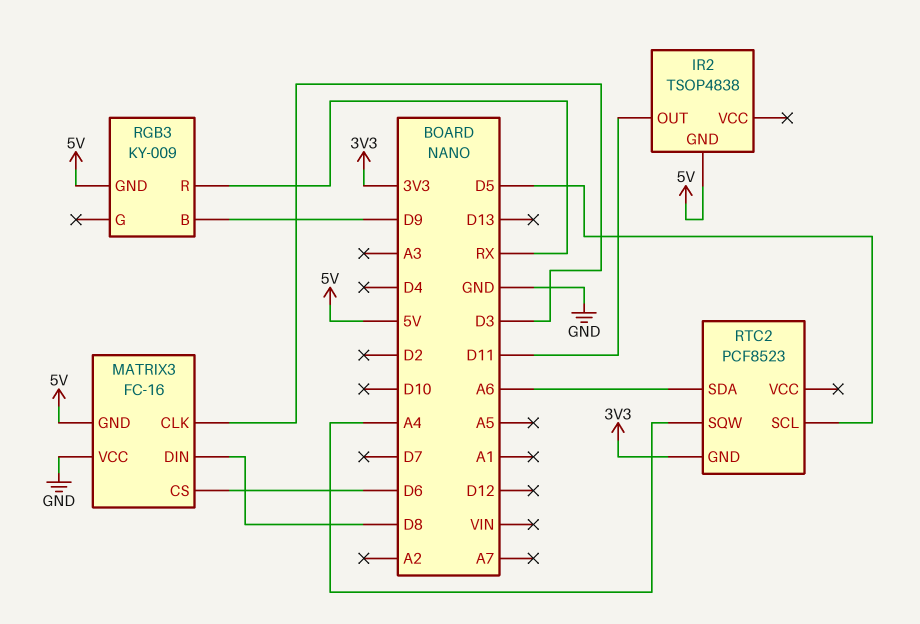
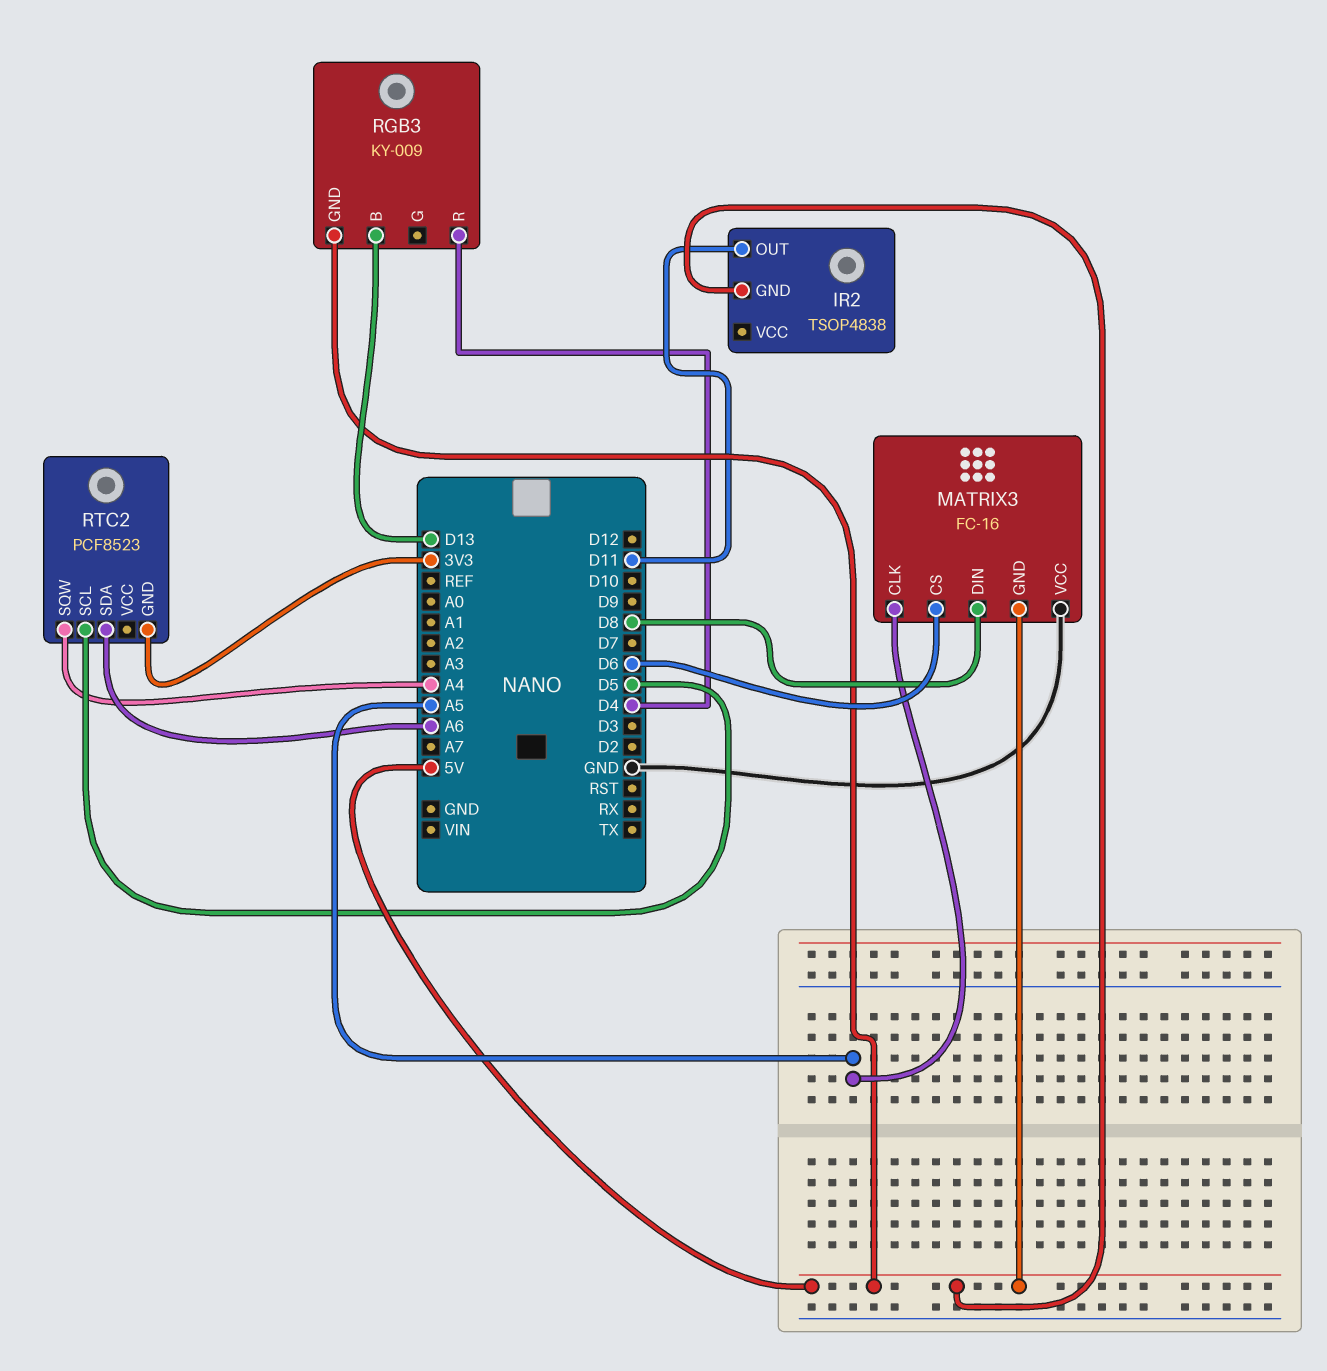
MATRIX3 pin CLK: D3 -> A5
RGB3 pin B: D9 -> D13
RGB3 pin R: RX -> D4

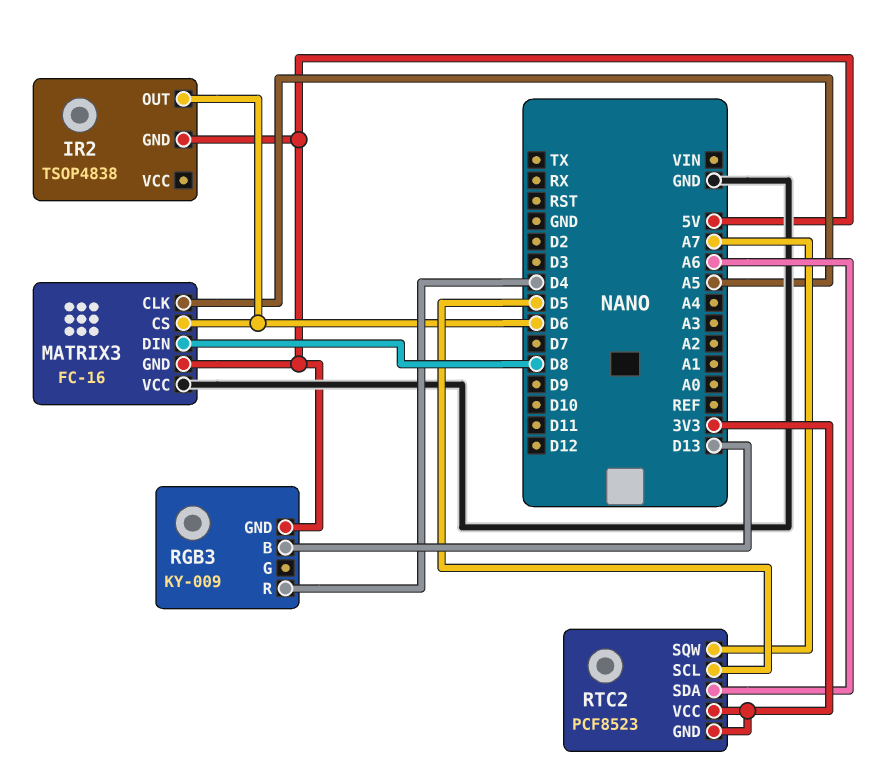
IR2 pin OUT: D11 -> D6
RTC2 pin SQW: A4 -> A7
RTC2 pin VCC: none -> 3V3

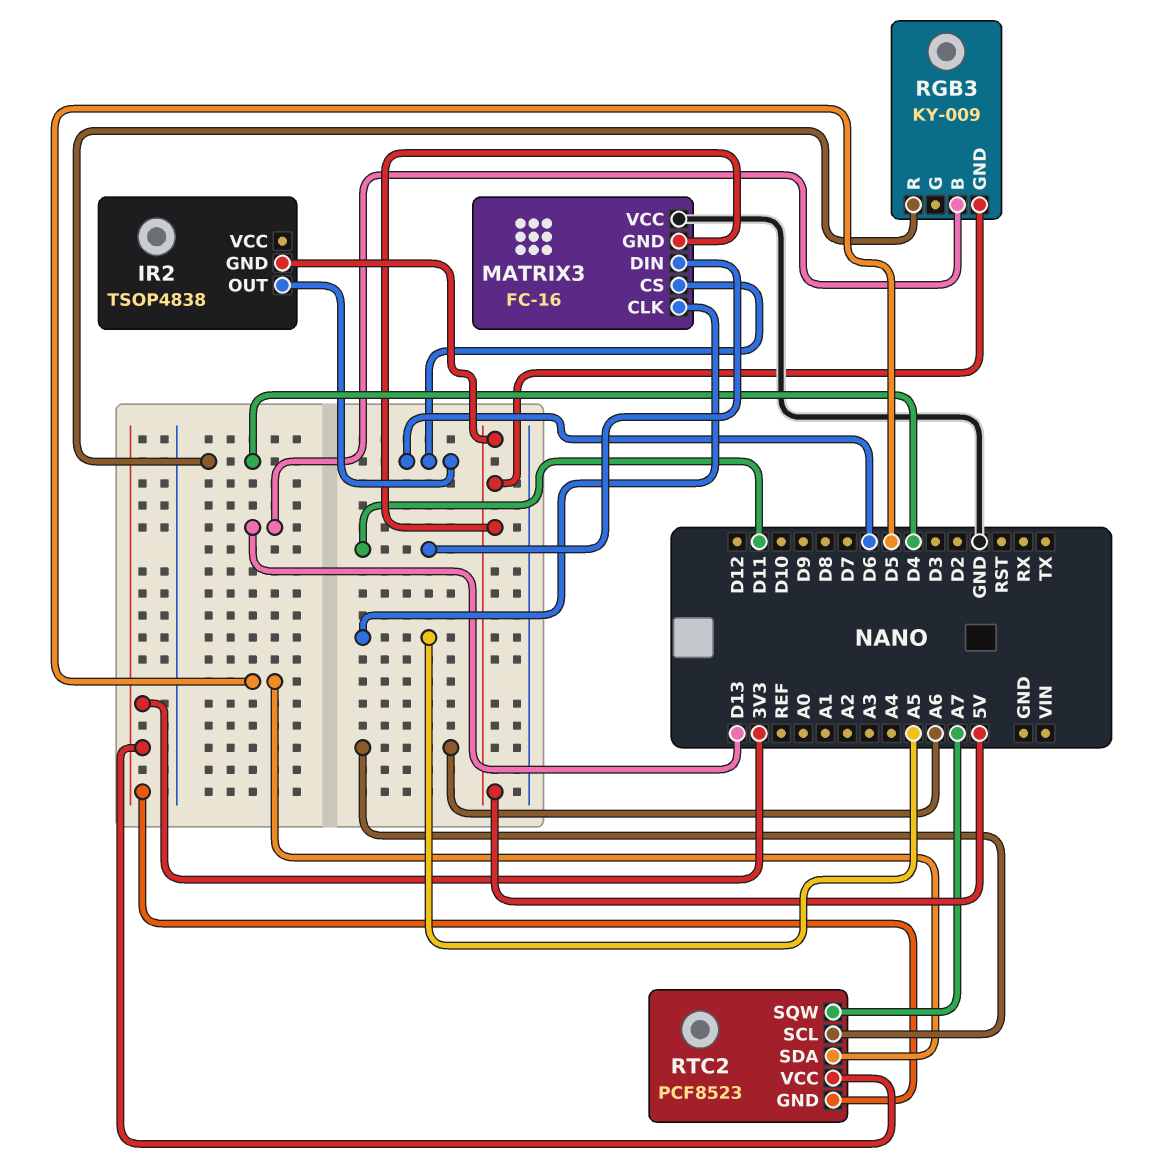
MATRIX3 pin DIN: D8 -> D11
RTC2 pin SCL: D5 -> A6
RTC2 pin SDA: A6 -> D5

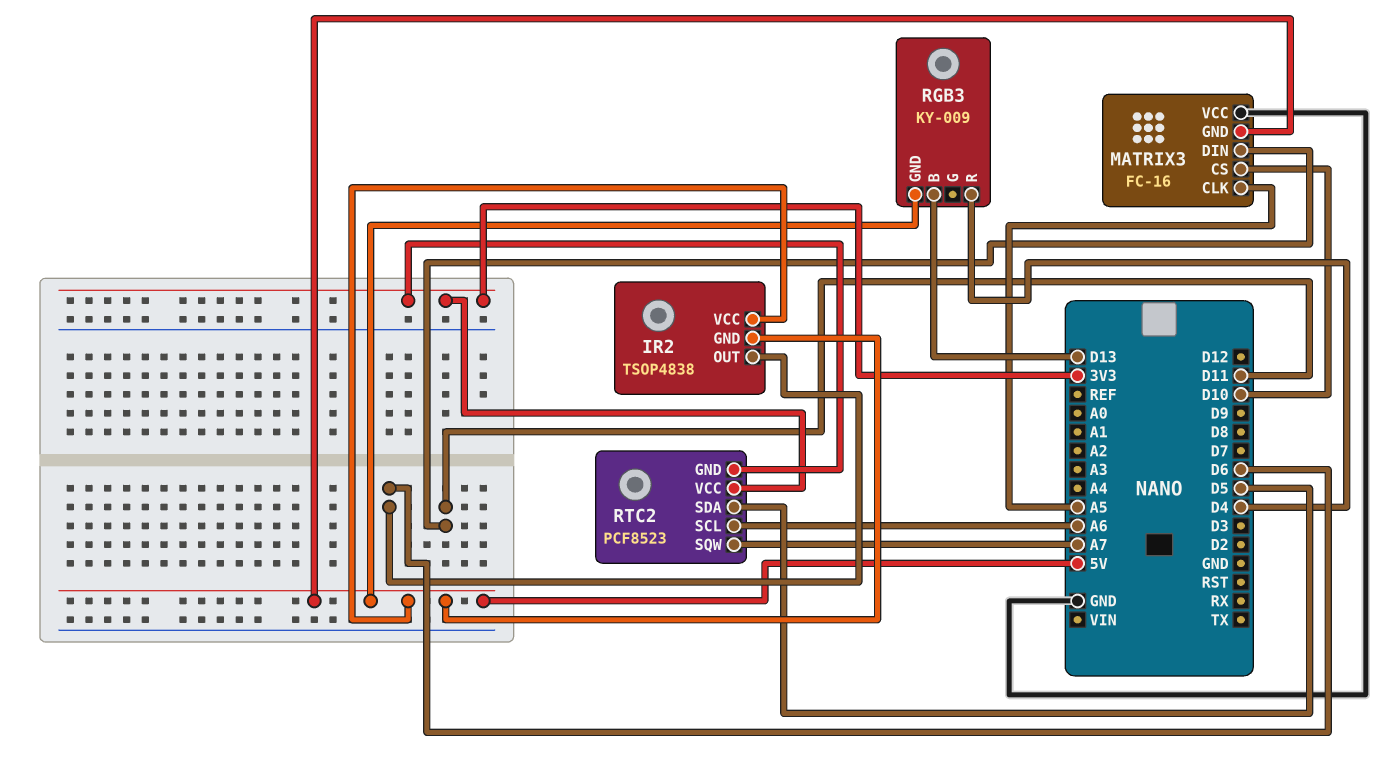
IR2 pin VCC: none -> 5V
MATRIX3 pin CS: D6 -> D10

